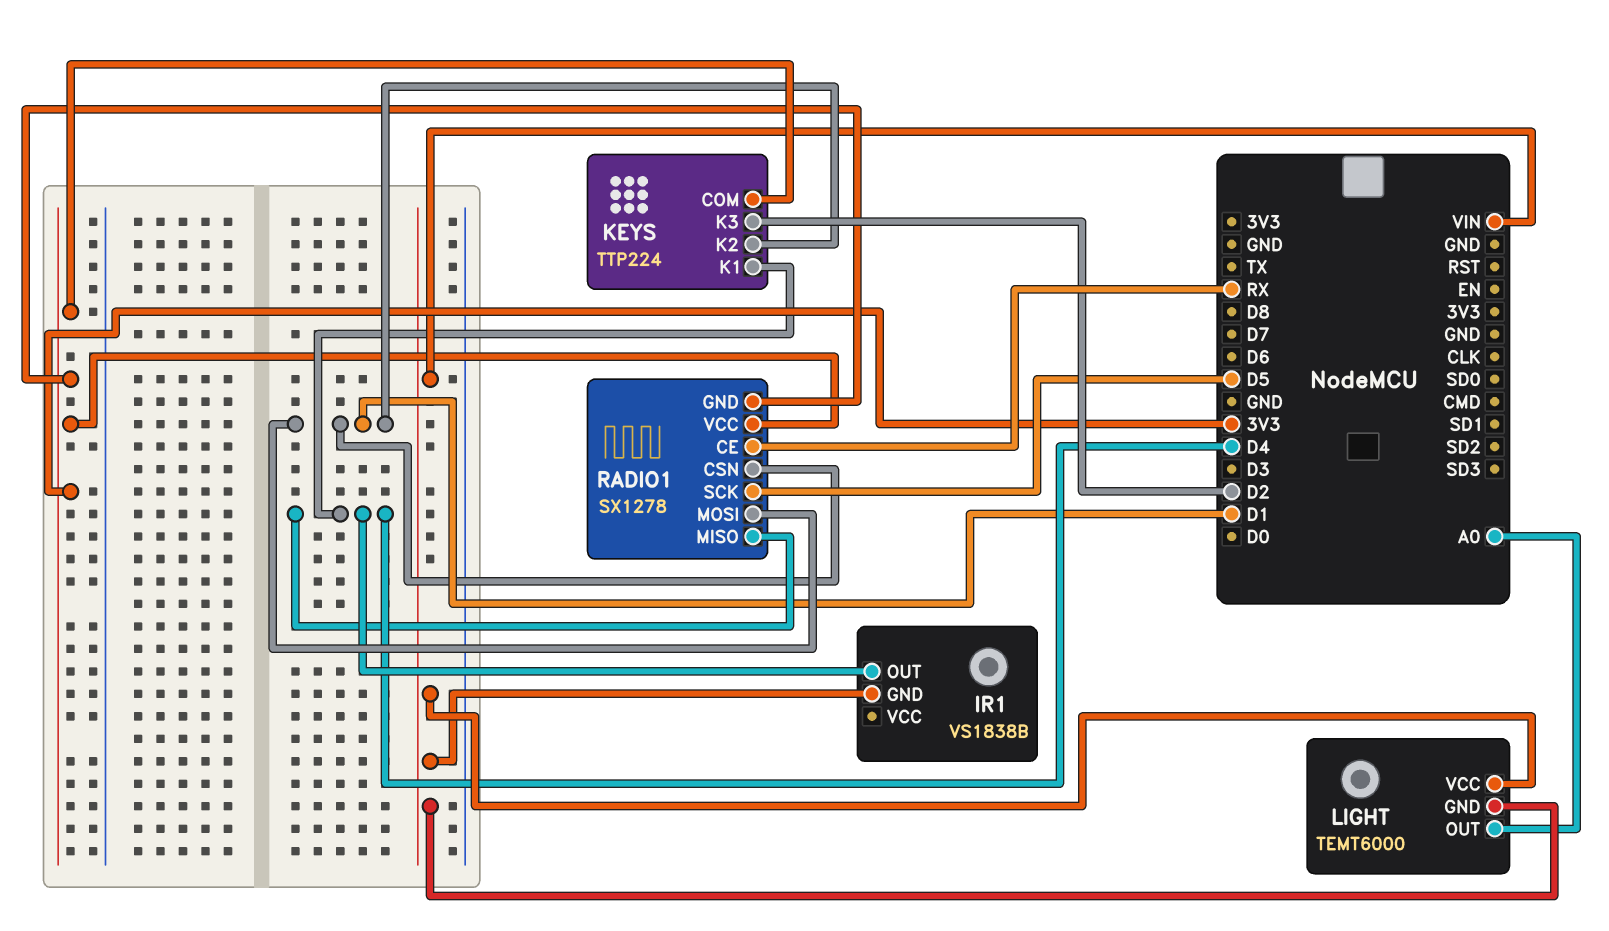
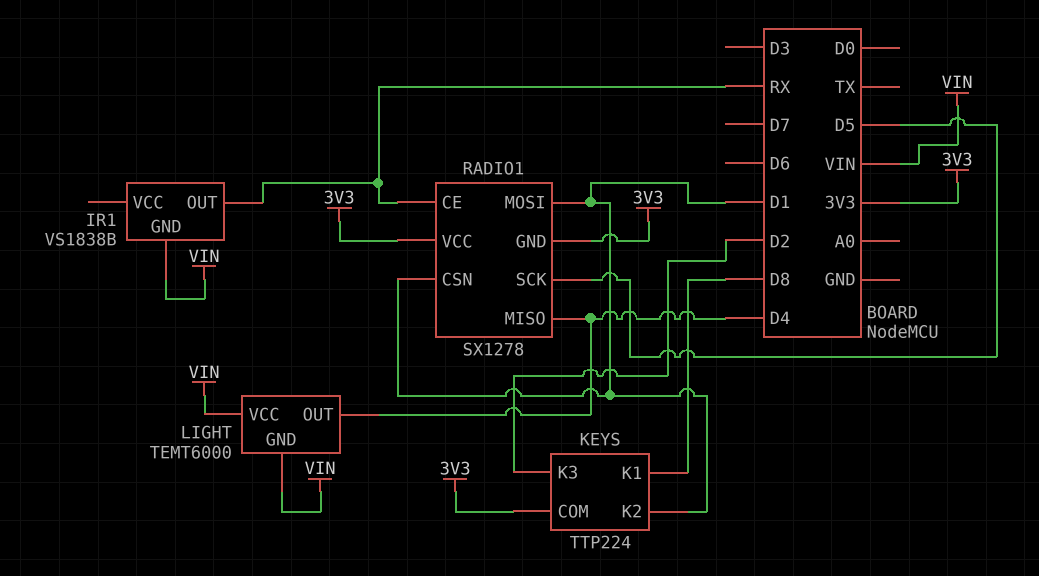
IR1 pin OUT: D4 -> RX
KEYS pin K1: D4 -> D8
LIGHT pin OUT: A0 -> D4

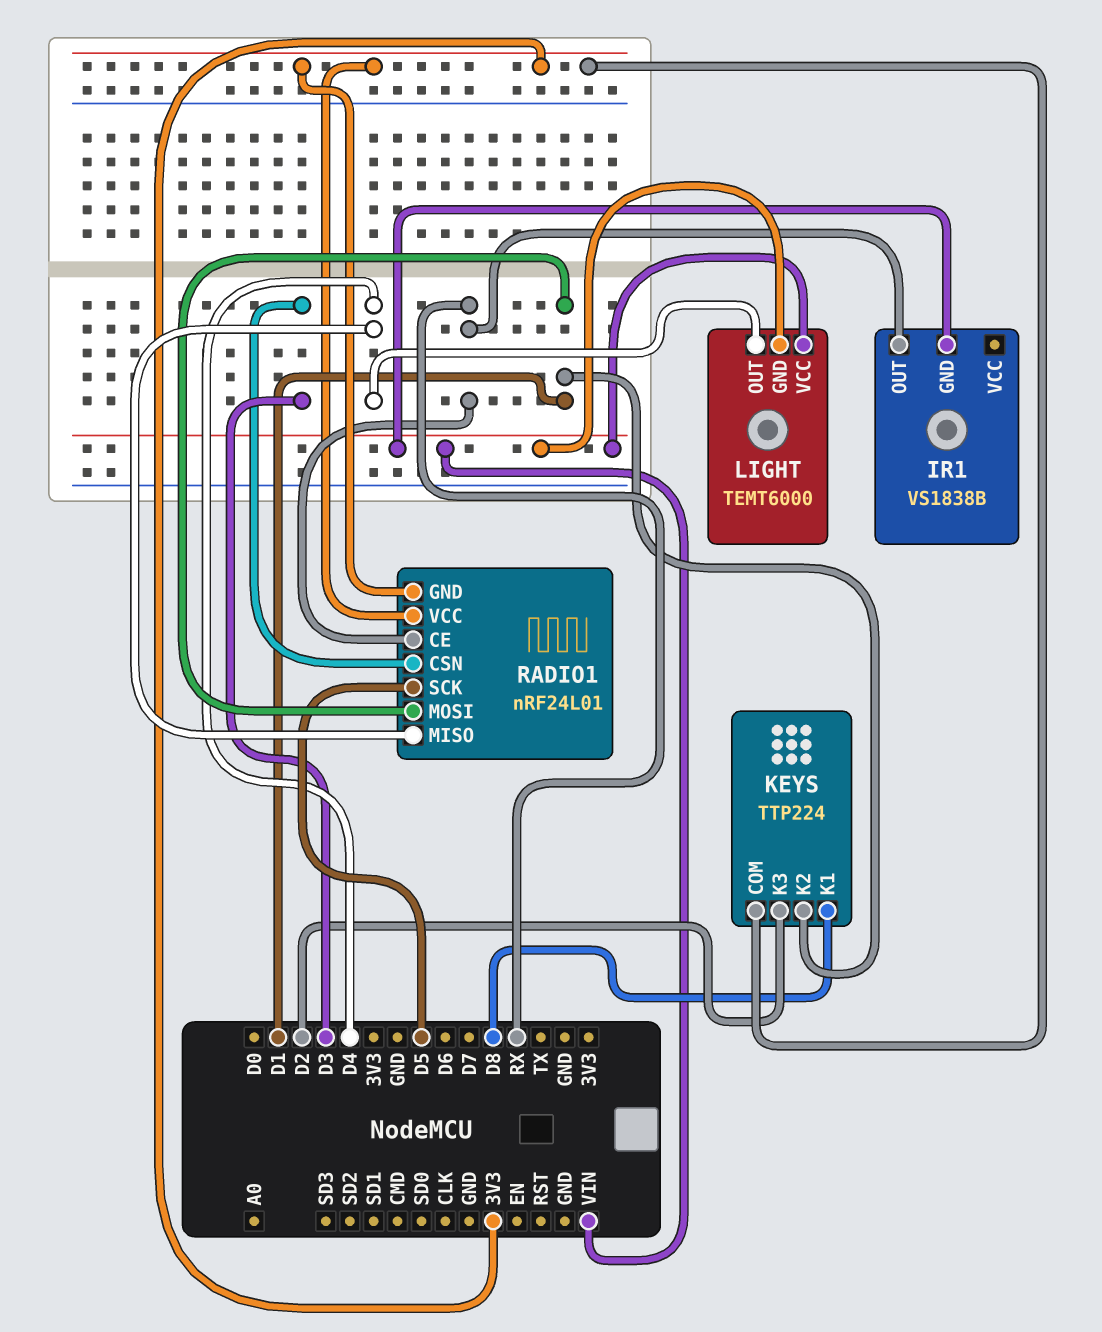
RADIO1: SX1278 -> nRF24L01
RADIO1 pin CSN: D1 -> D3

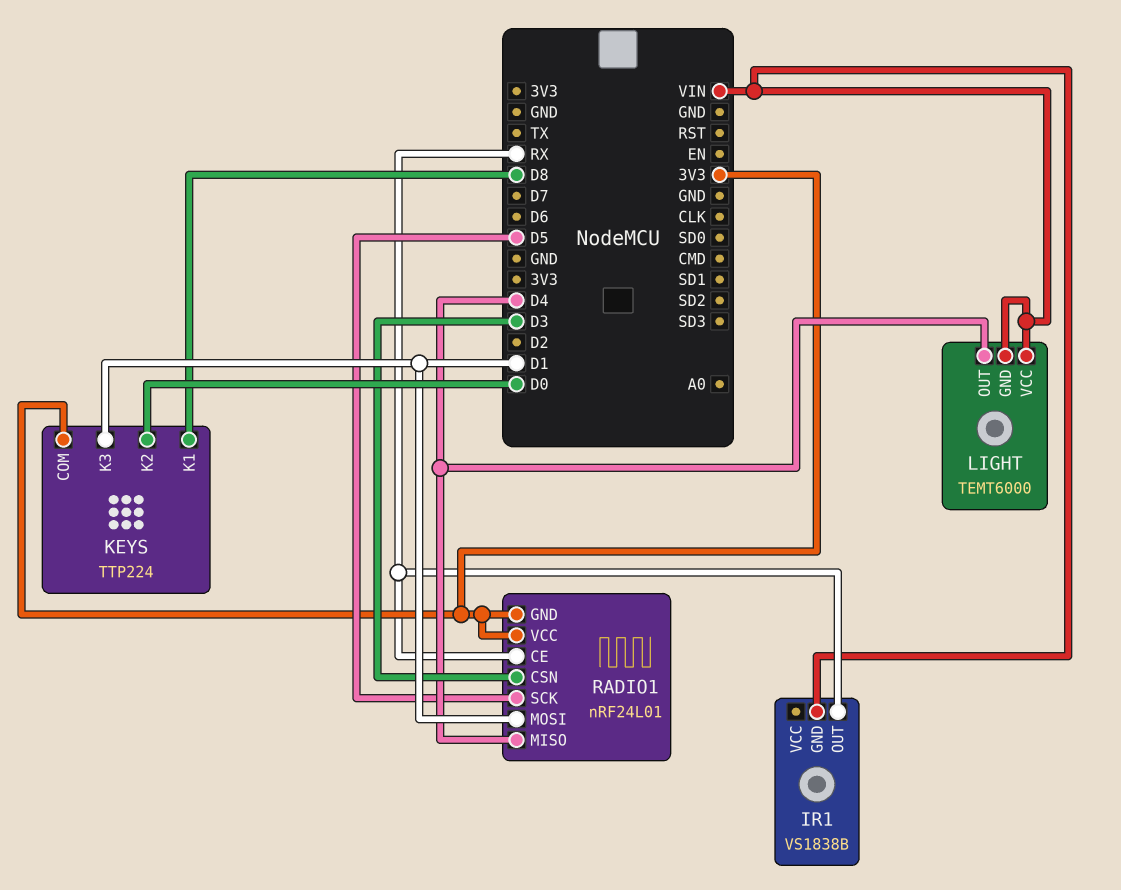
KEYS pin K2: D1 -> D0
KEYS pin K3: D2 -> D1

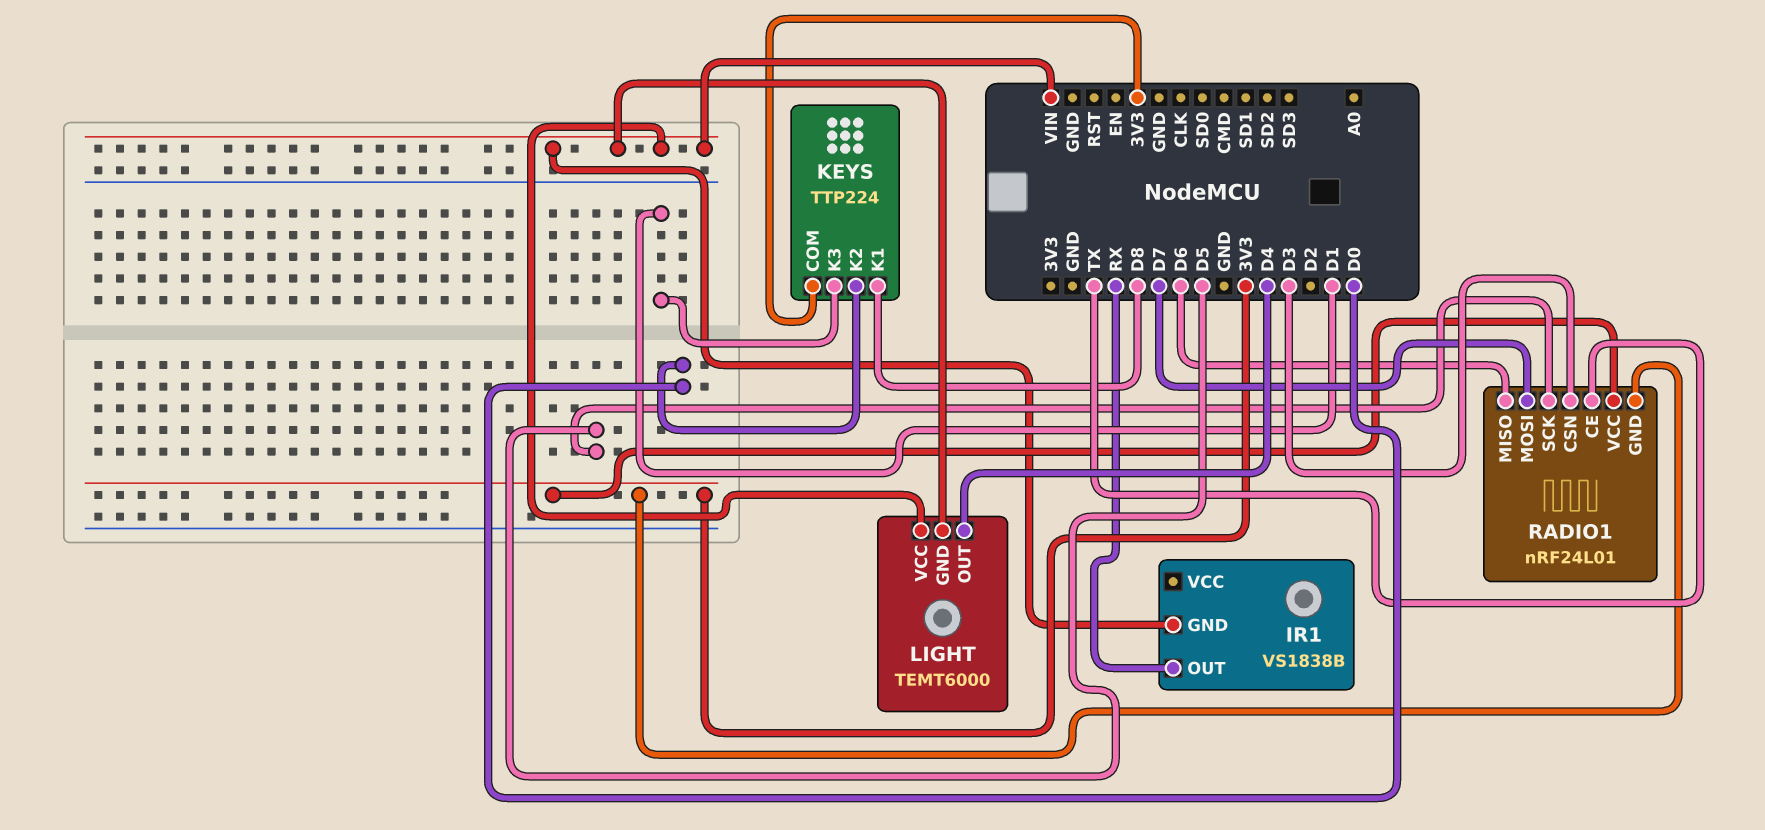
RADIO1 pin CE: RX -> TX
RADIO1 pin MISO: D4 -> D6
RADIO1 pin MOSI: D1 -> D7

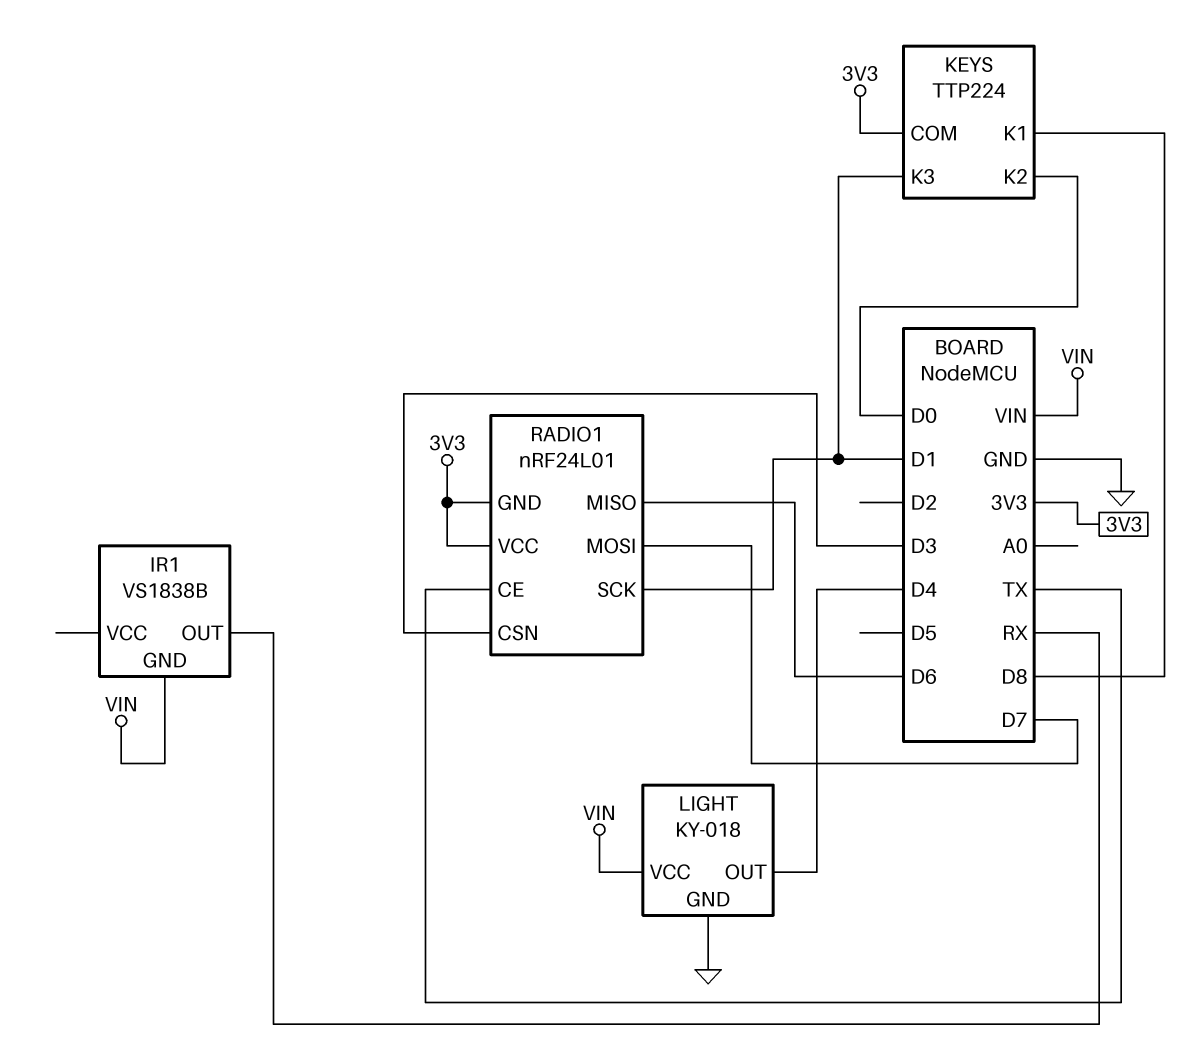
LIGHT: TEMT6000 -> KY-018
LIGHT pin GND: VIN -> GND
RADIO1 pin SCK: D5 -> D1

